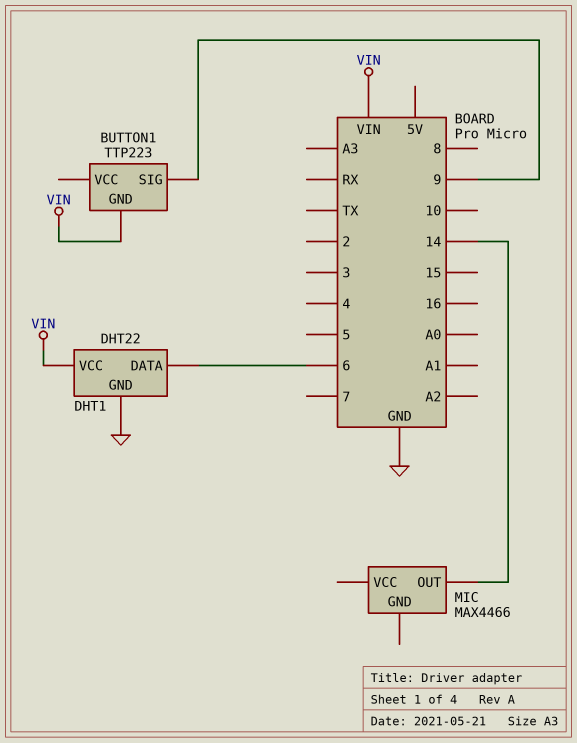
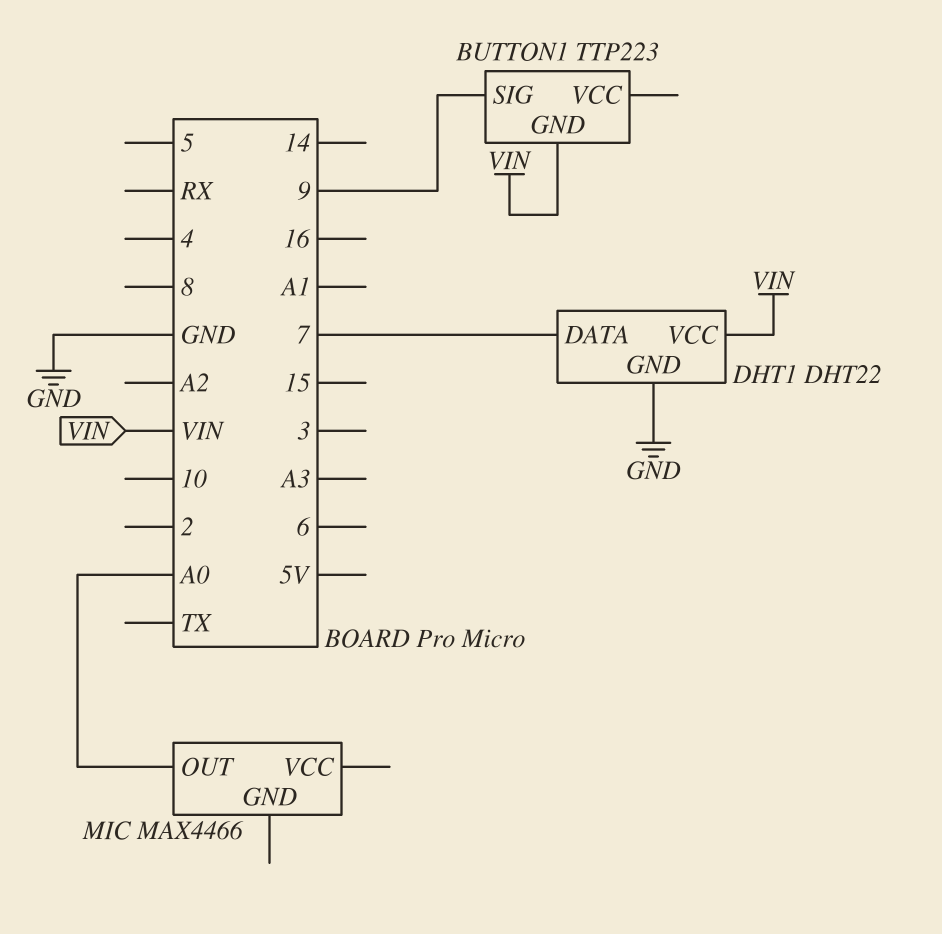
DHT1 pin DATA: 6 -> 7
MIC pin OUT: 14 -> A0

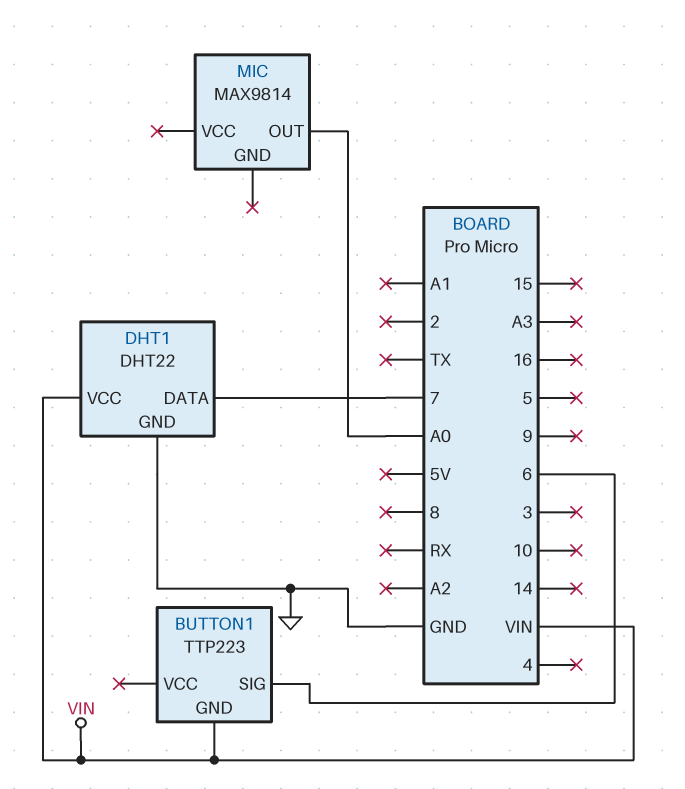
BUTTON1 pin SIG: 9 -> 6
MIC: MAX4466 -> MAX9814

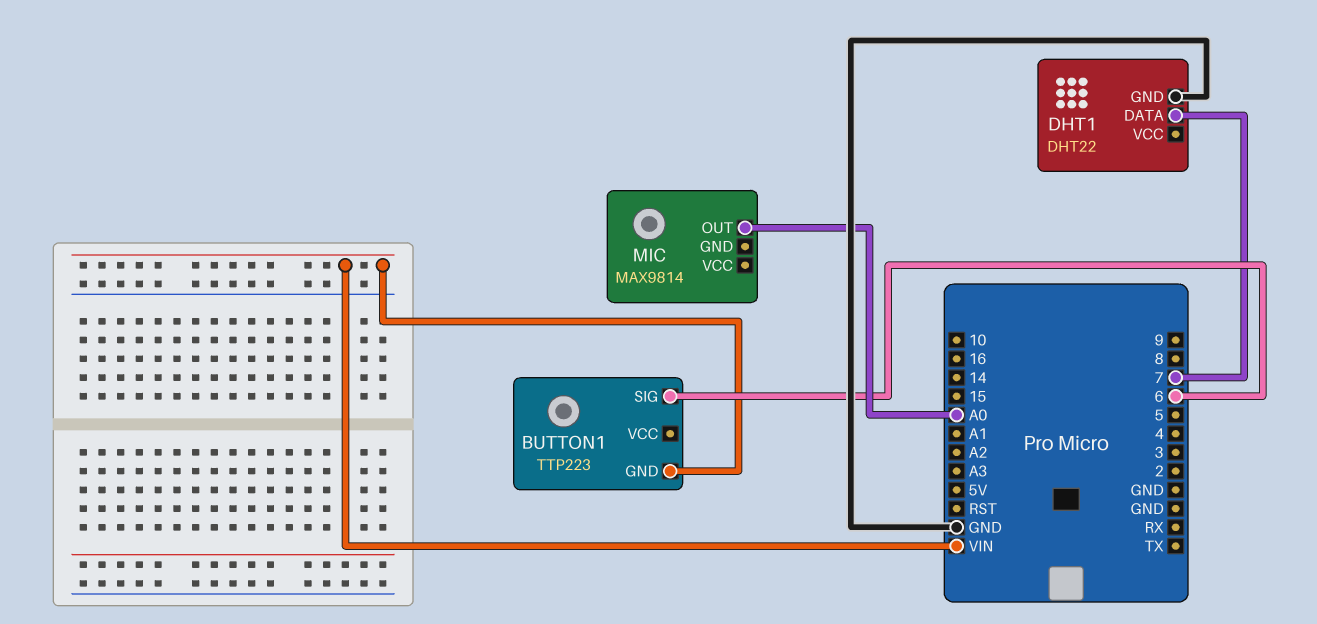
DHT1 pin VCC: VIN -> none

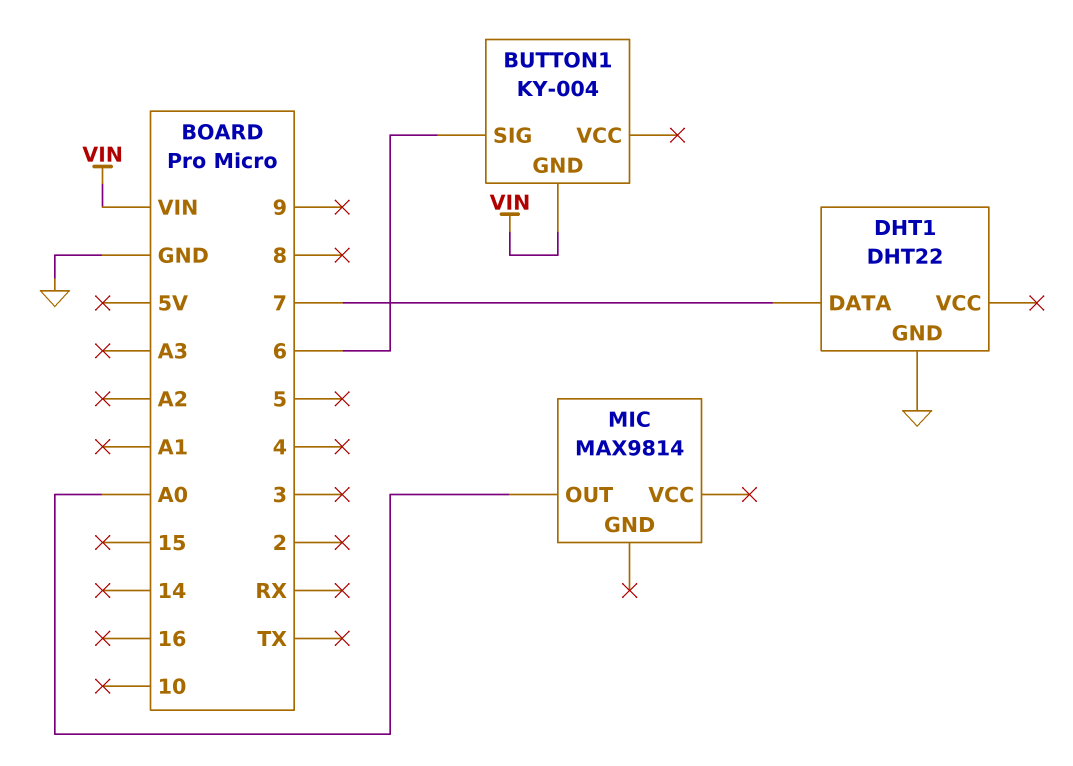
BUTTON1: TTP223 -> KY-004

